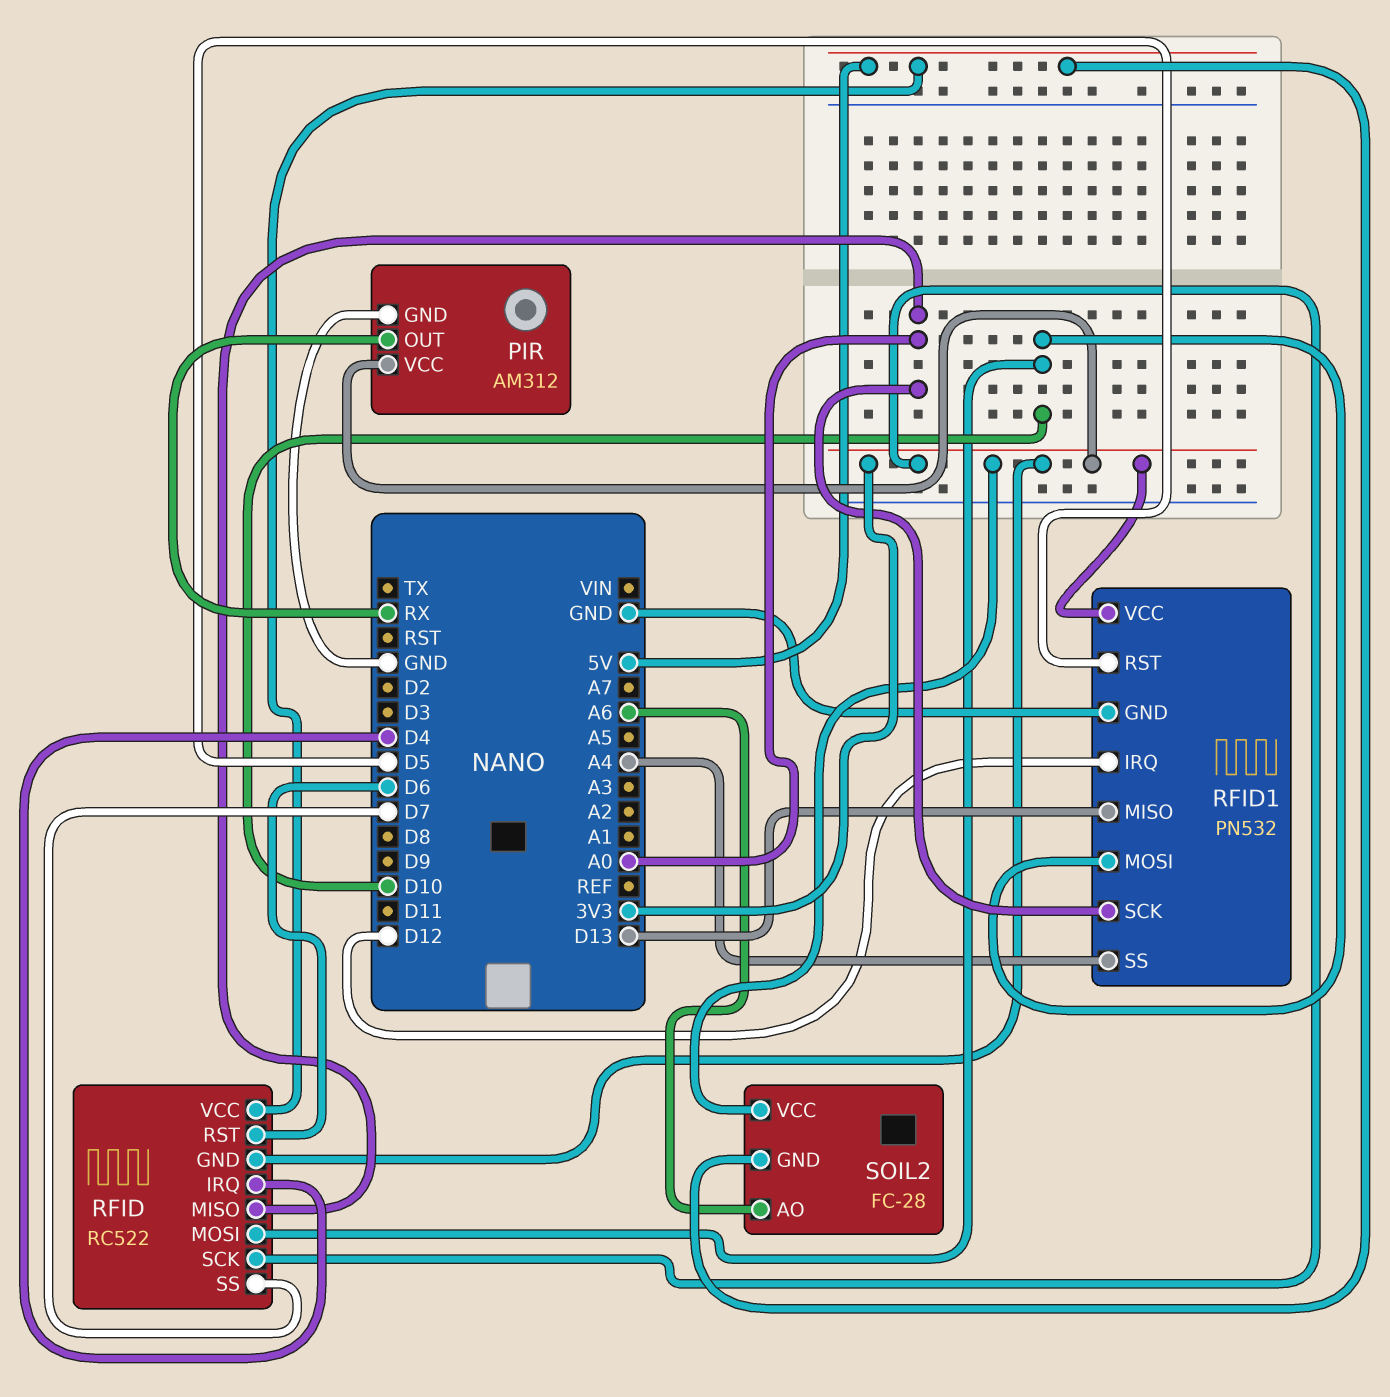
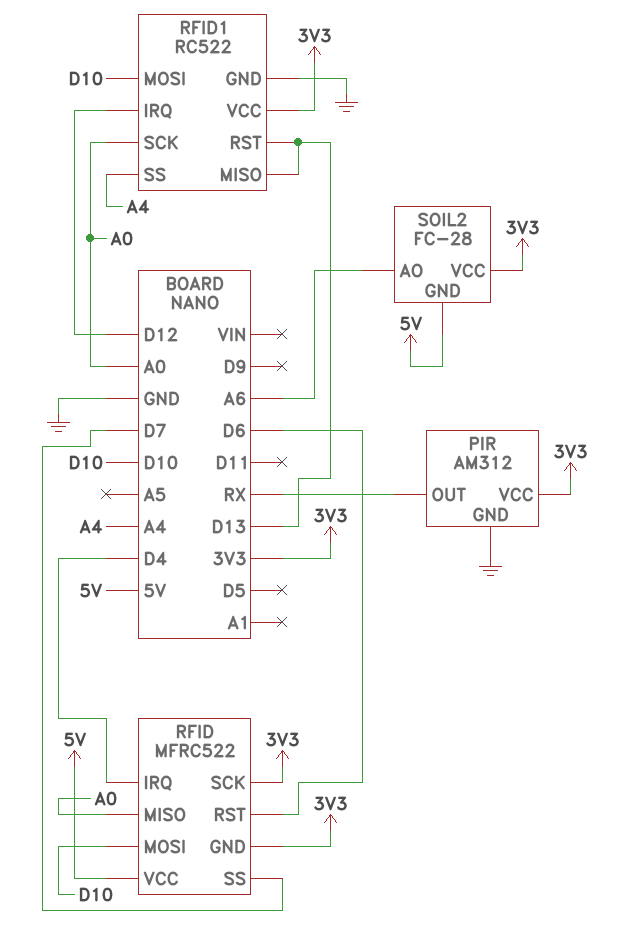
RFID: RC522 -> MFRC522
RFID1: PN532 -> RC522
RFID1 pin RST: D5 -> D13

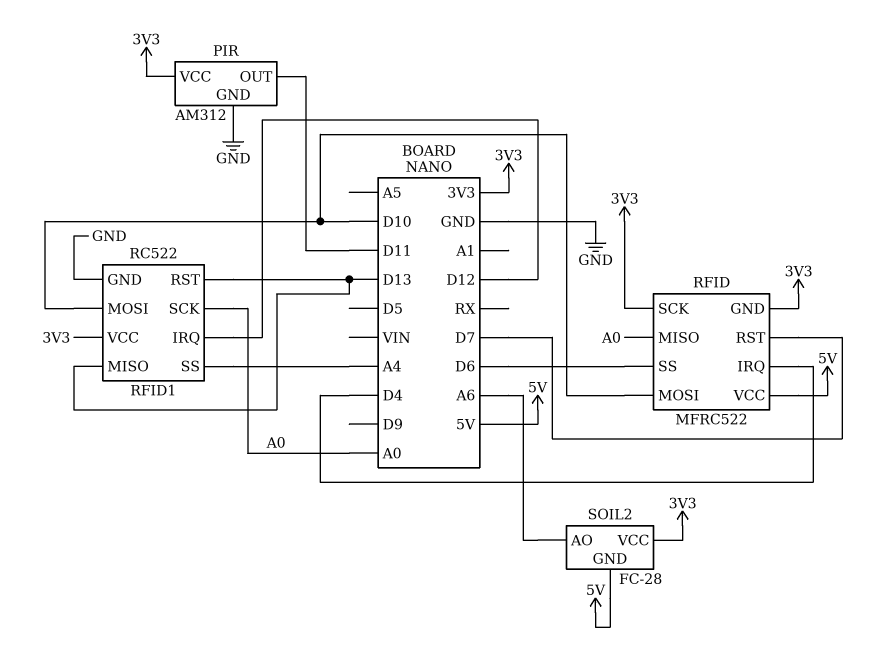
PIR pin OUT: RX -> D11
RFID pin RST: D6 -> D7
RFID pin SS: D7 -> D6

